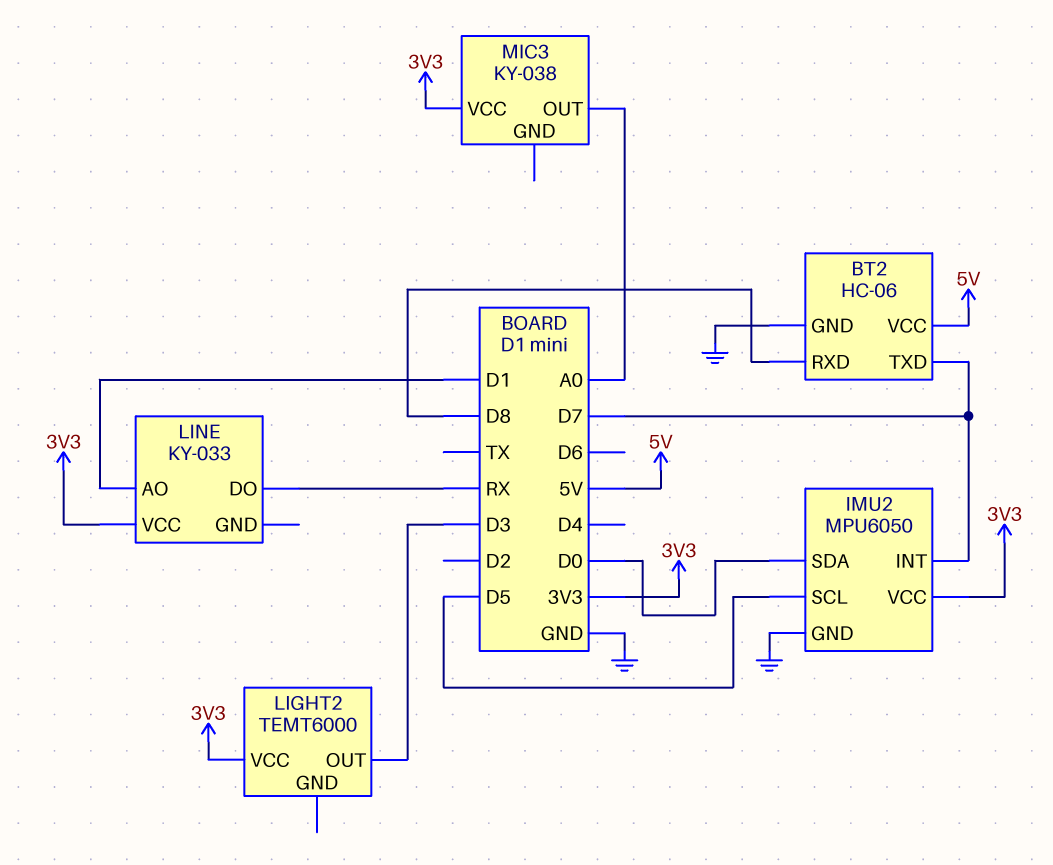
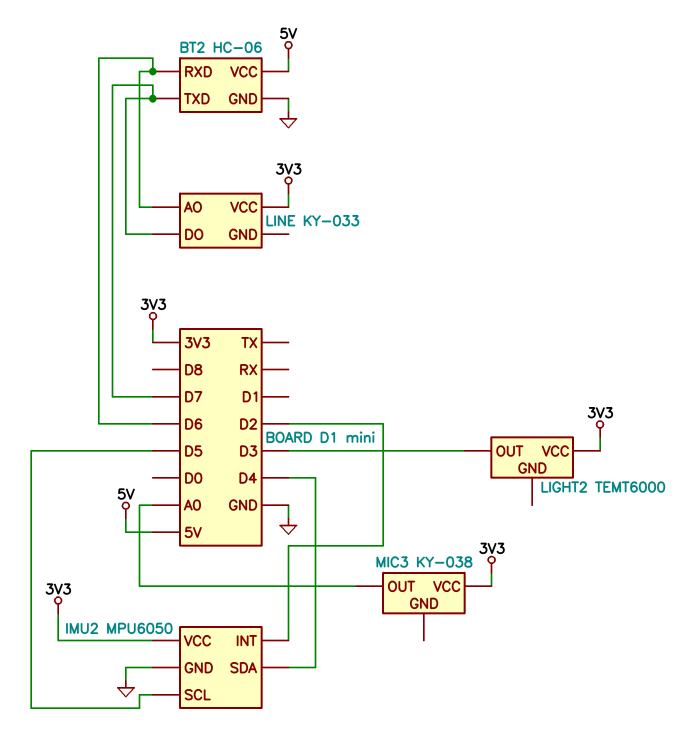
BT2 pin RXD: D8 -> D6
IMU2 pin INT: D7 -> D2
IMU2 pin SDA: D0 -> D4
LINE pin AO: D1 -> D6
LINE pin DO: RX -> D7

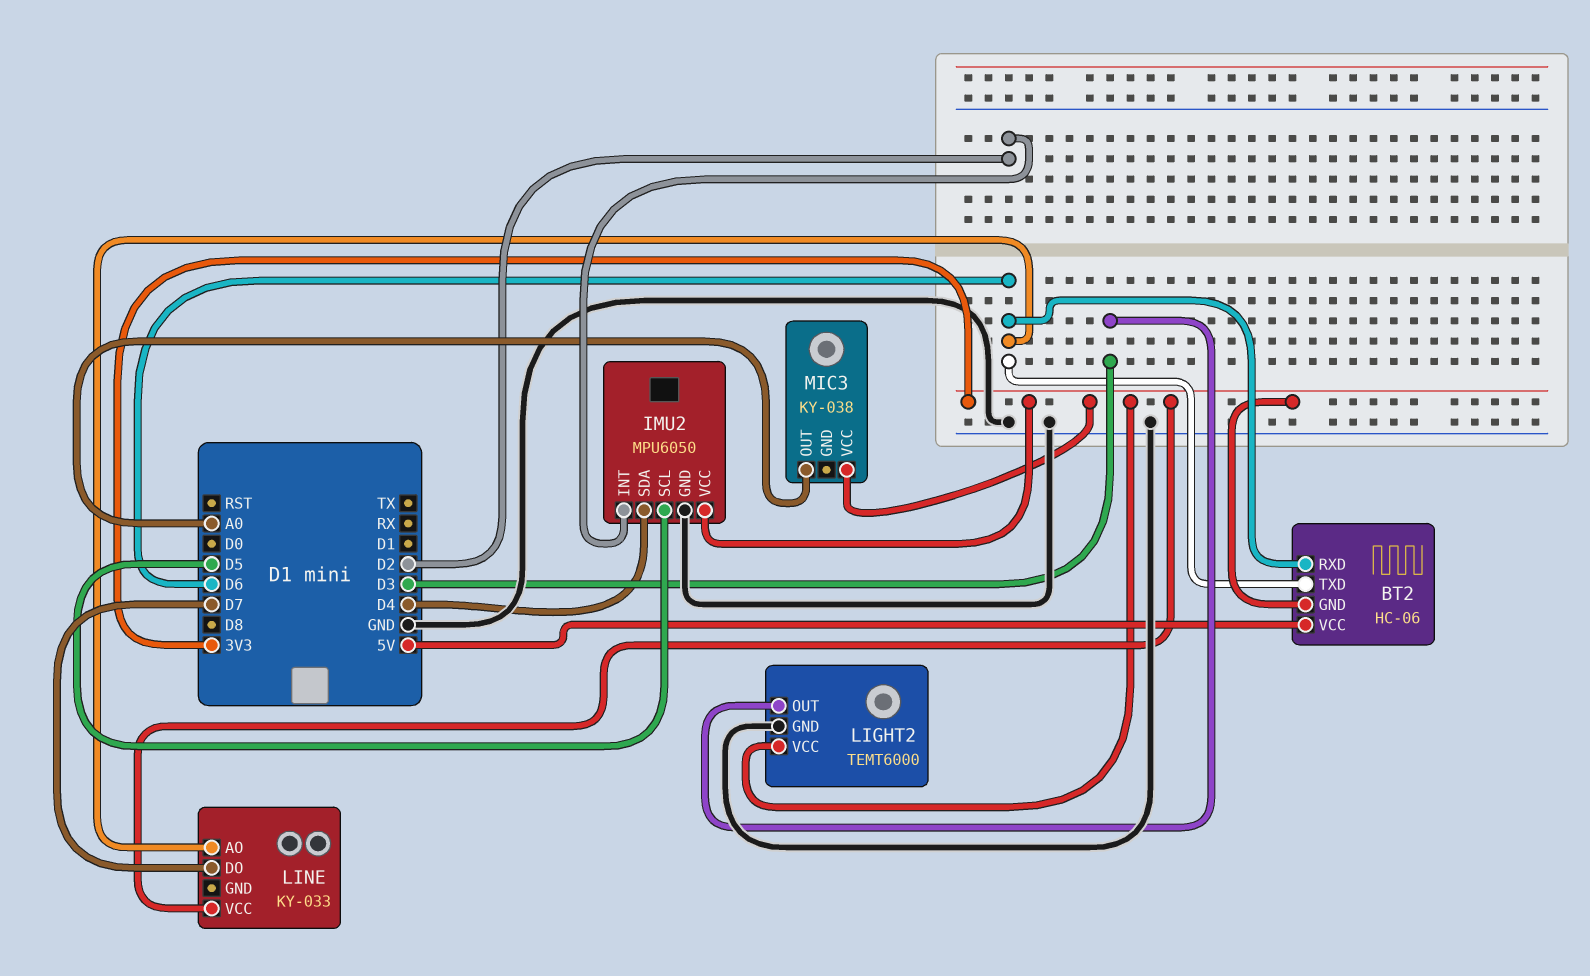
BT2 pin GND: GND -> 3V3
BT2 pin TXD: D7 -> D6
LIGHT2 pin GND: none -> GND

